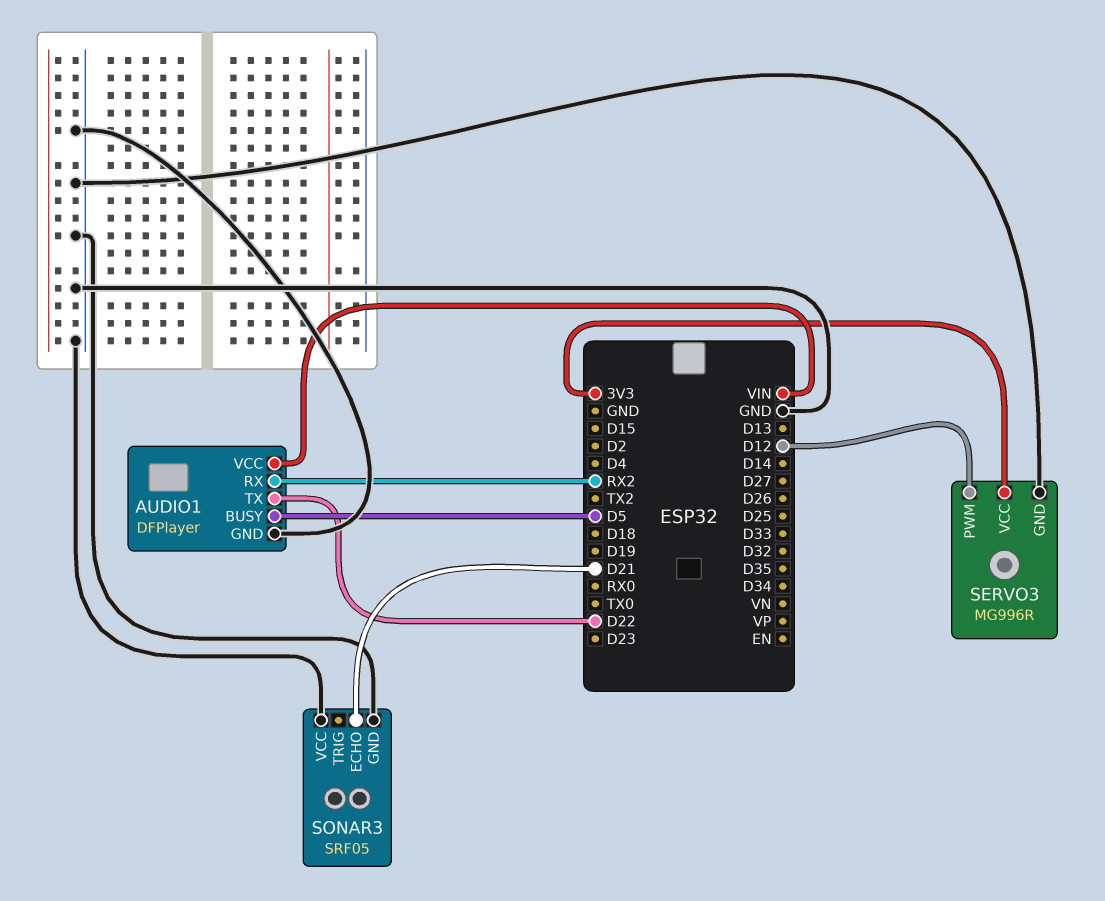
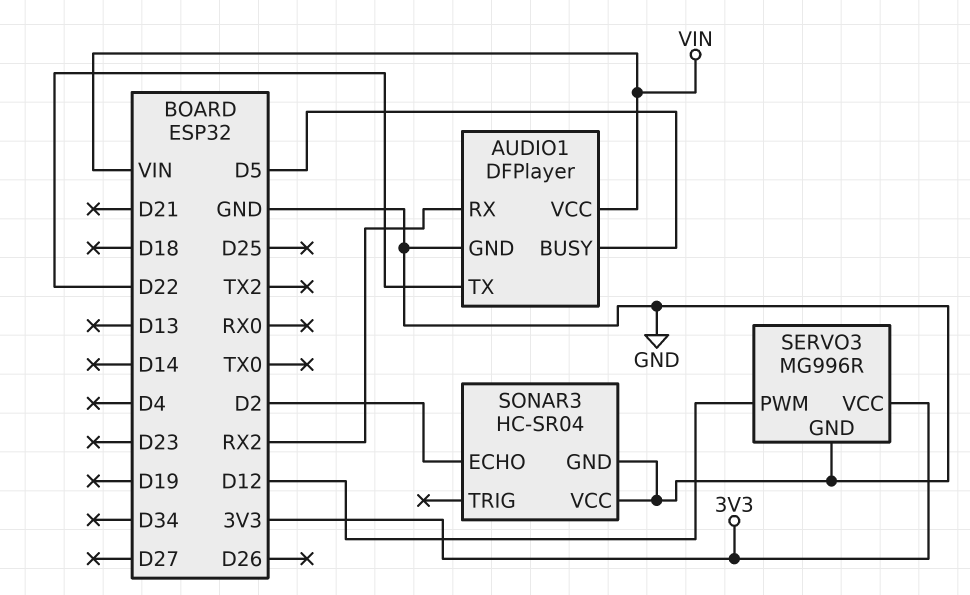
SONAR3: SRF05 -> HC-SR04
SONAR3 pin ECHO: D21 -> D2

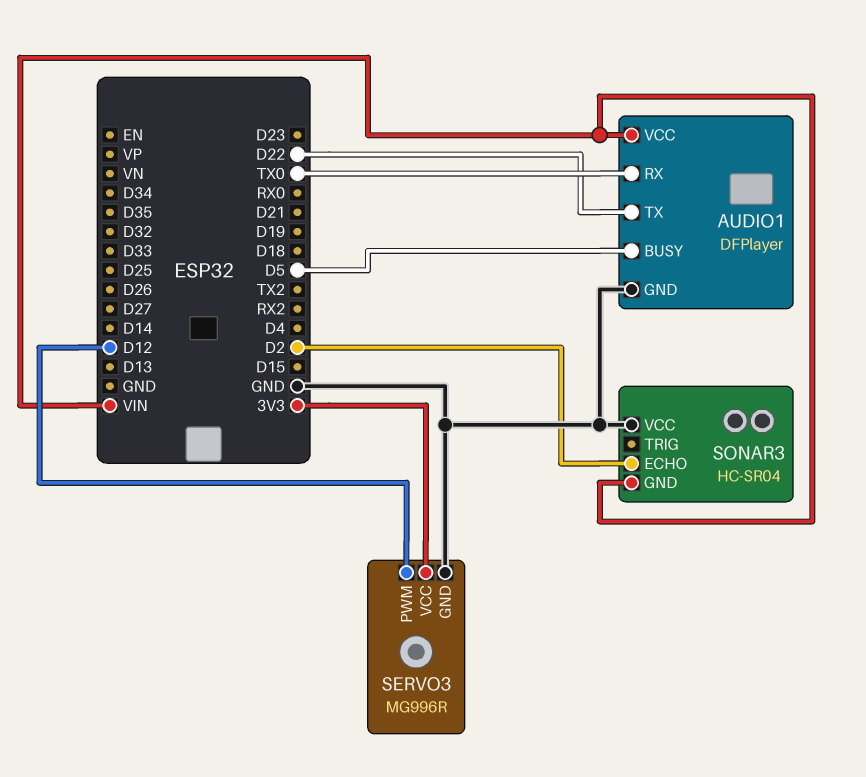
AUDIO1 pin RX: RX2 -> TX0
SONAR3 pin GND: GND -> VIN

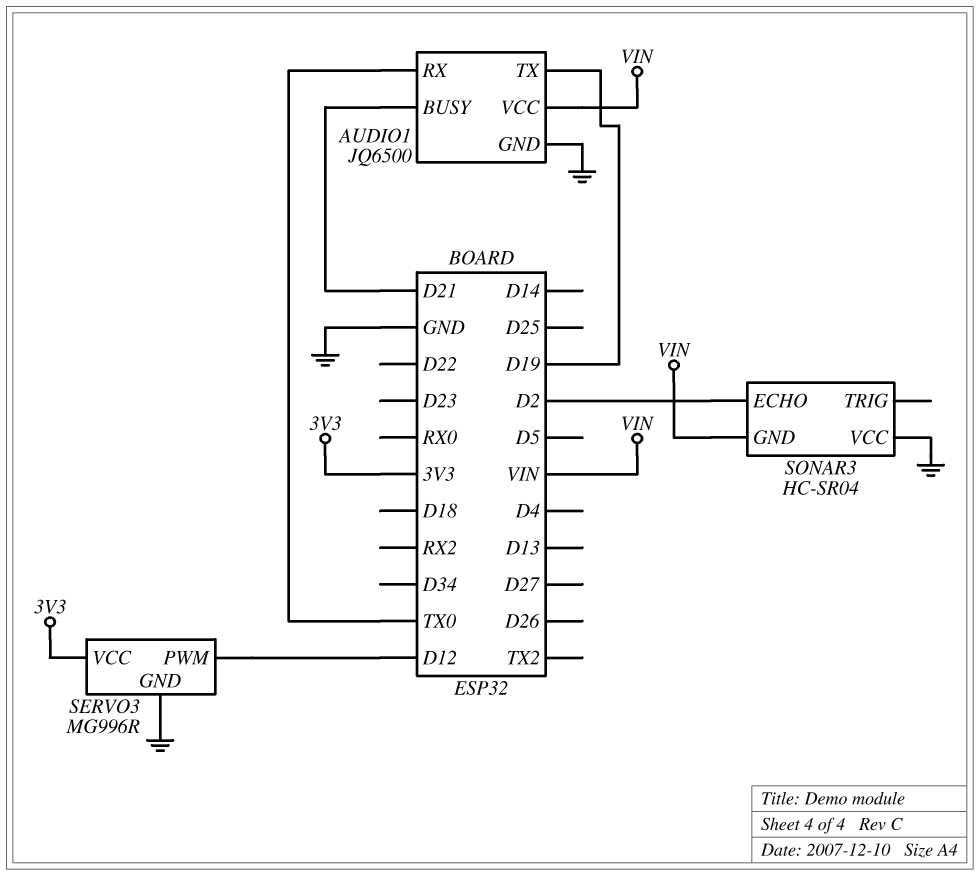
AUDIO1: DFPlayer -> JQ6500
AUDIO1 pin BUSY: D5 -> D21
AUDIO1 pin TX: D22 -> D19

